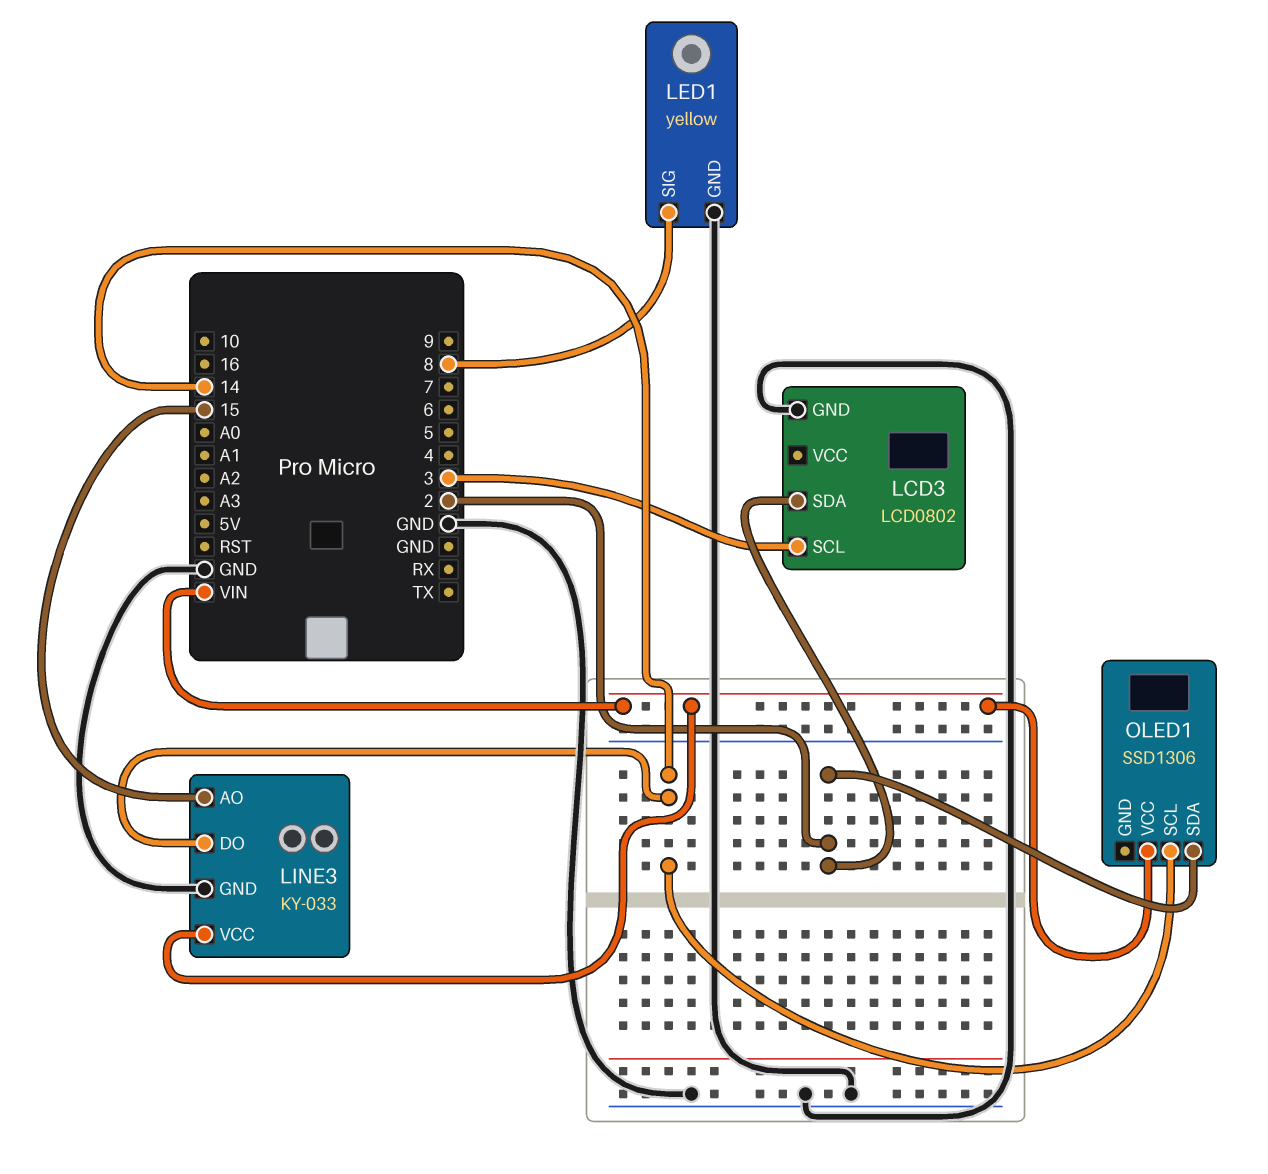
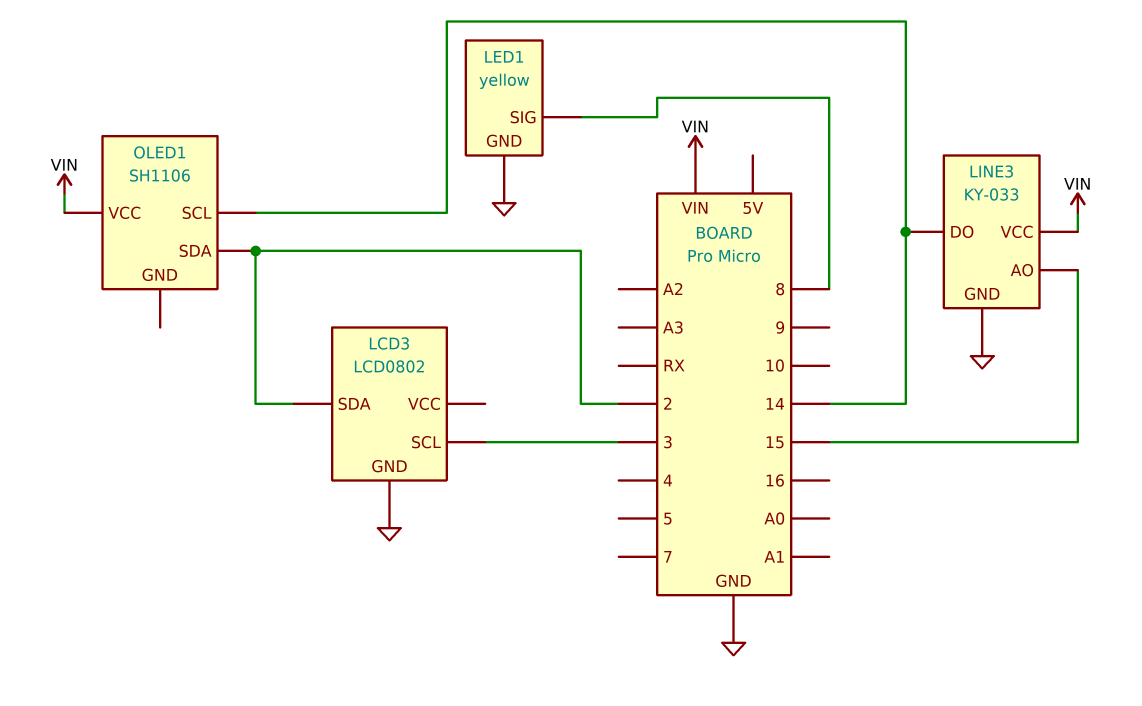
OLED1: SSD1306 -> SH1106

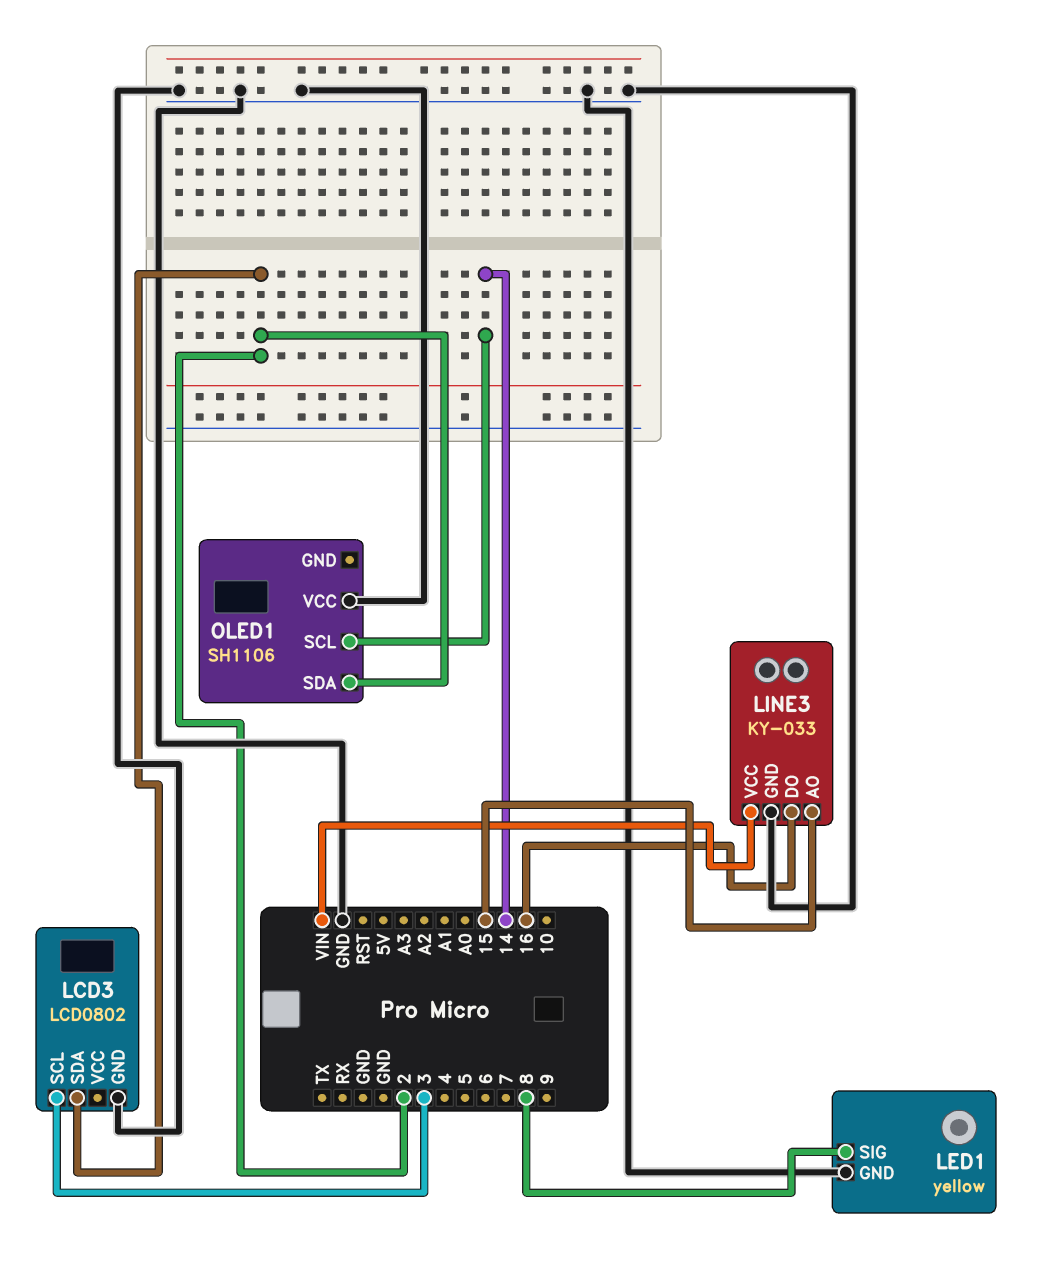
LINE3 pin DO: 14 -> 16
OLED1 pin VCC: VIN -> GND

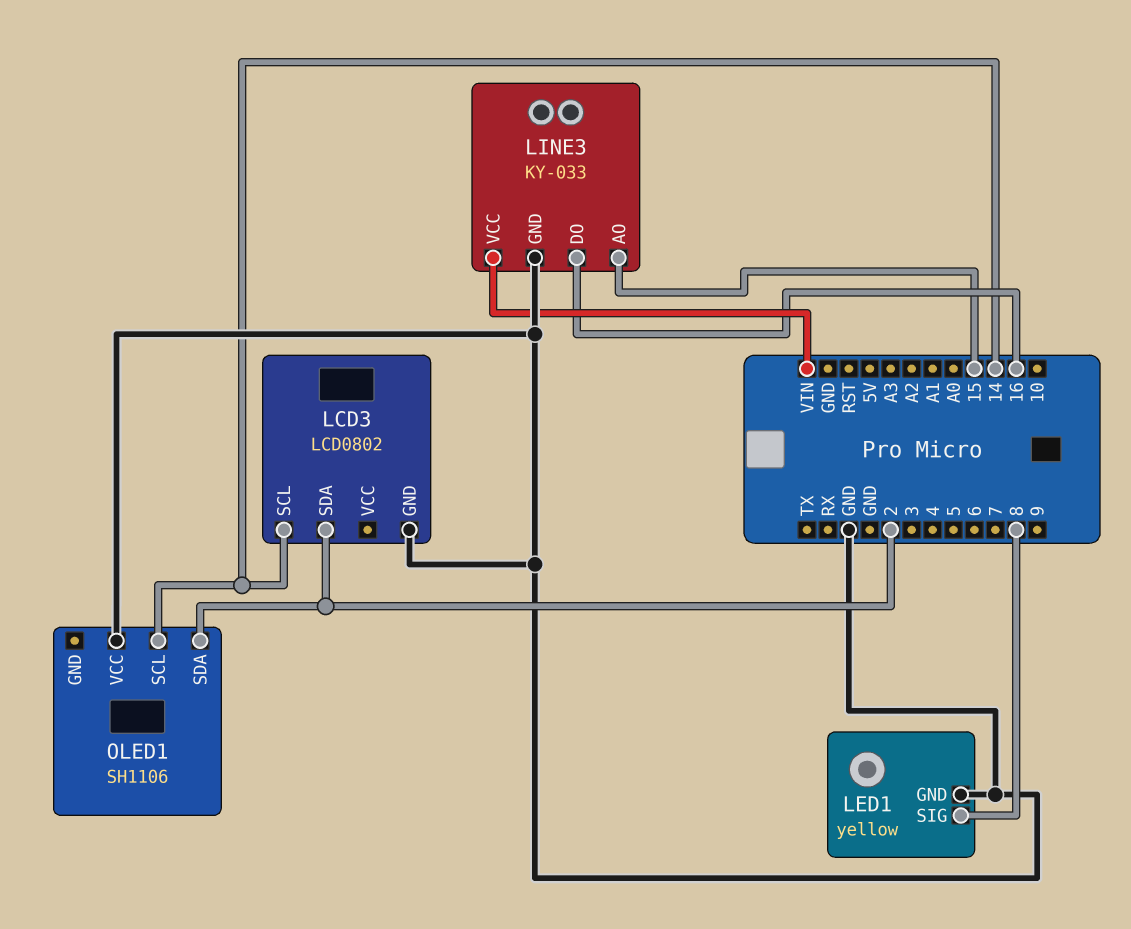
LCD3 pin SCL: 3 -> 14

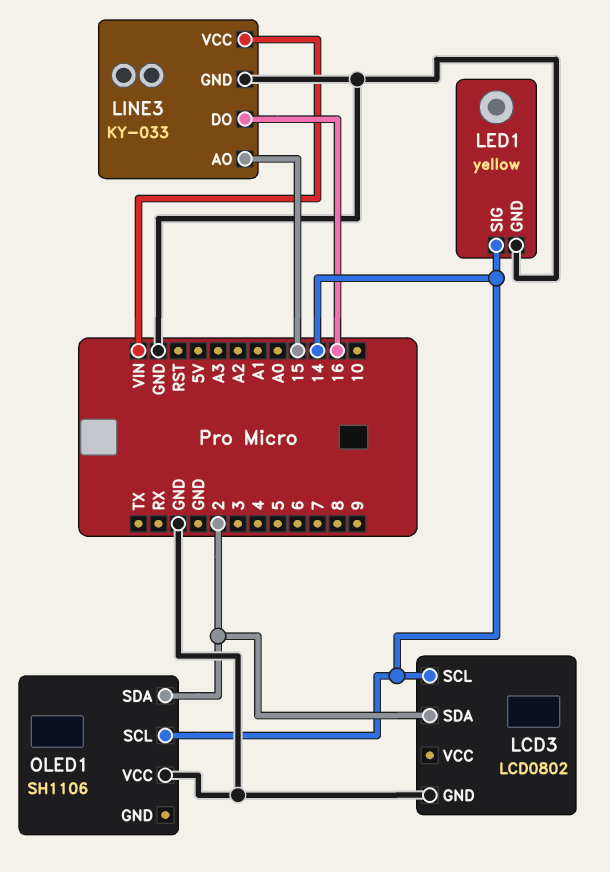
LED1 pin SIG: 8 -> 14

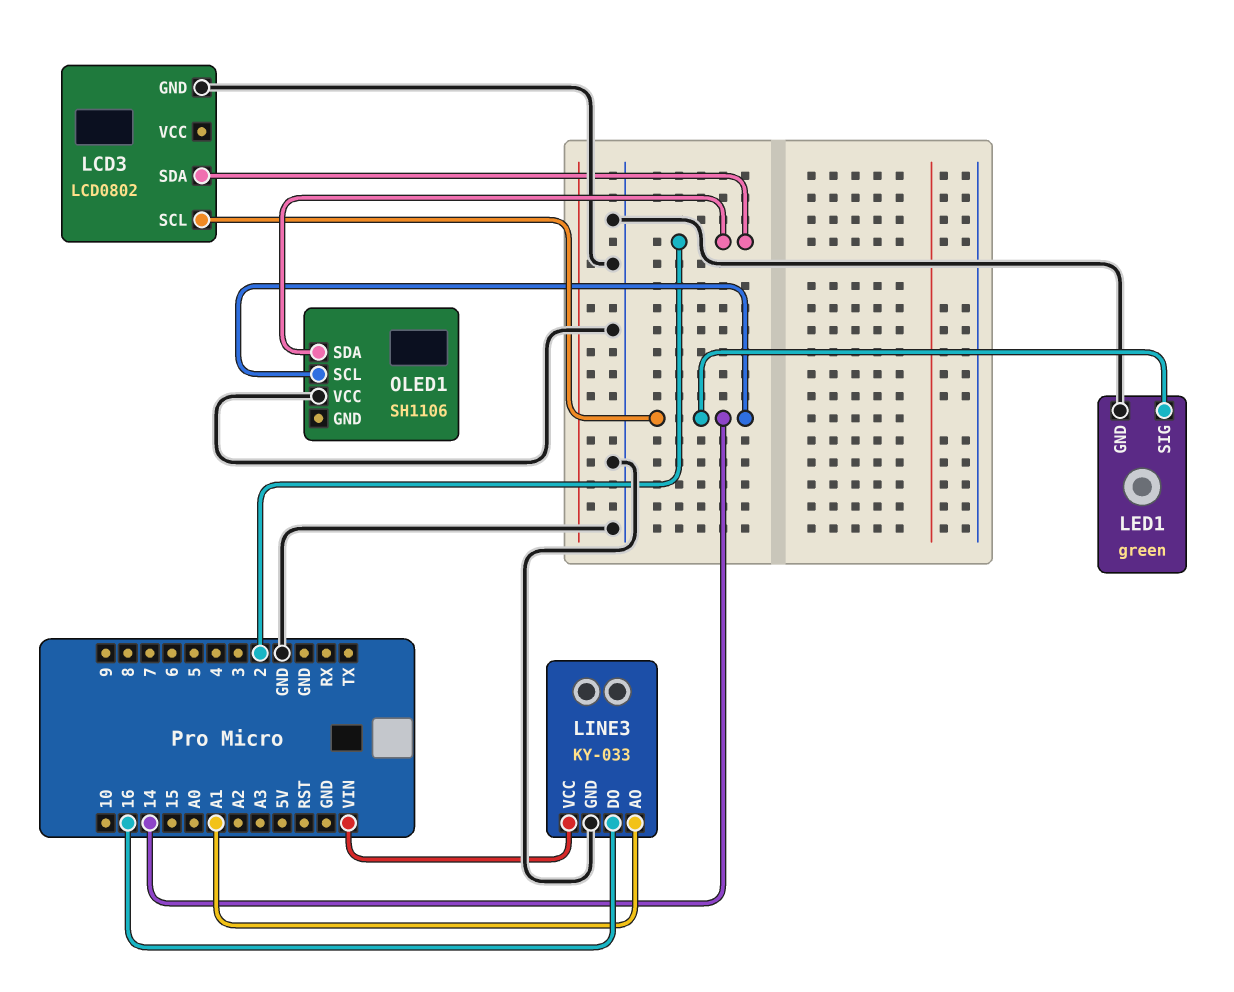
LED1: yellow -> green
LINE3 pin AO: 15 -> A1

